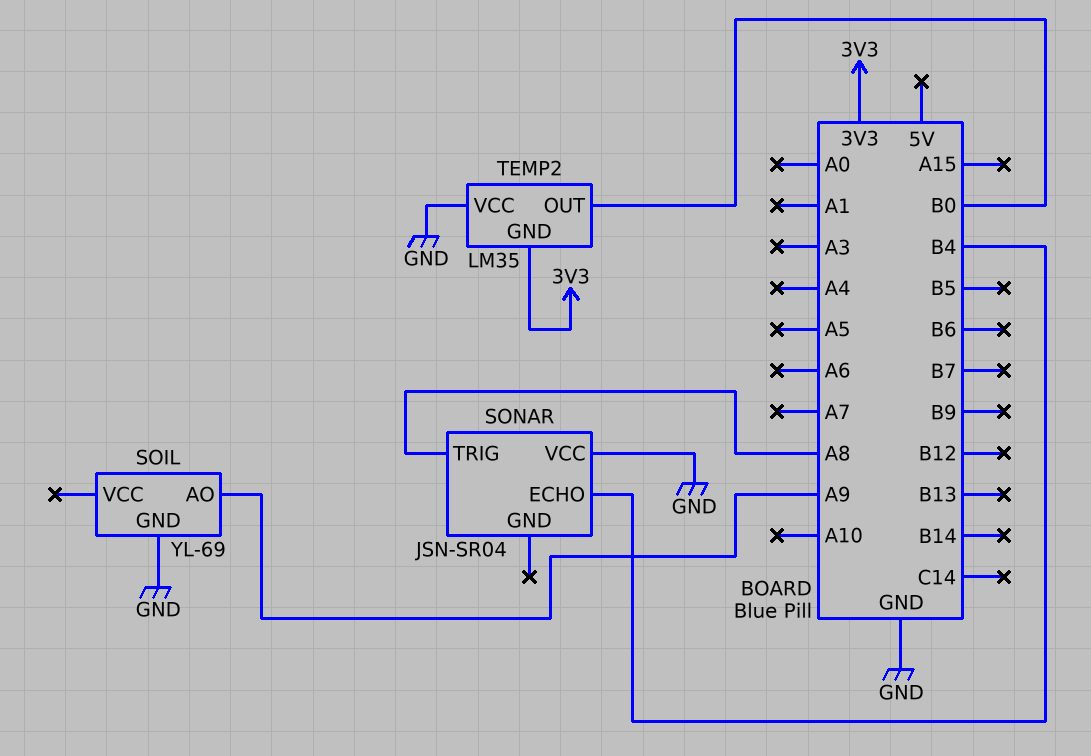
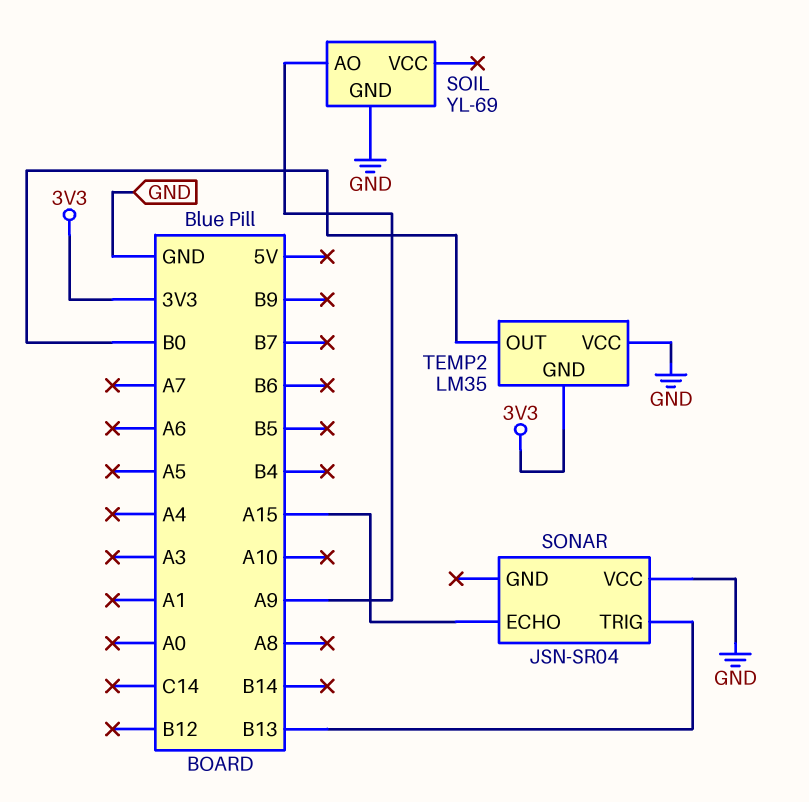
SONAR pin ECHO: B4 -> A15
SONAR pin TRIG: A8 -> B13

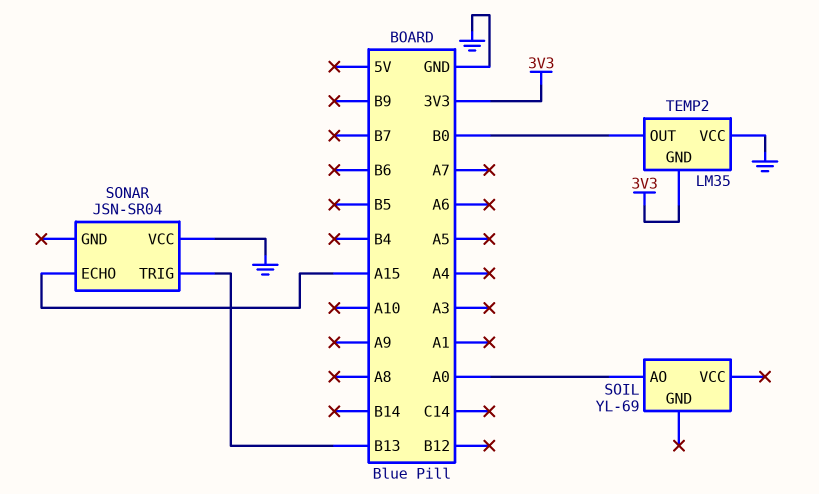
SOIL pin AO: A9 -> A0
SOIL pin GND: GND -> none

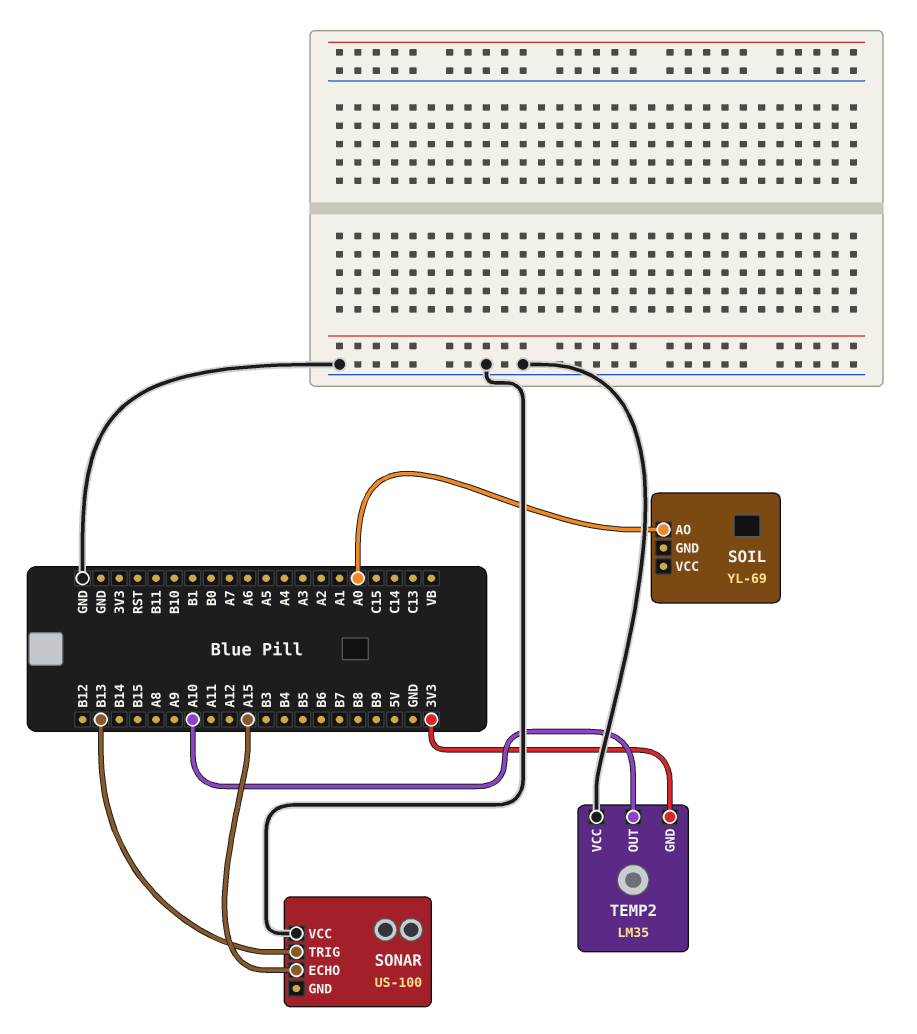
SONAR: JSN-SR04 -> US-100
TEMP2 pin OUT: B0 -> A10

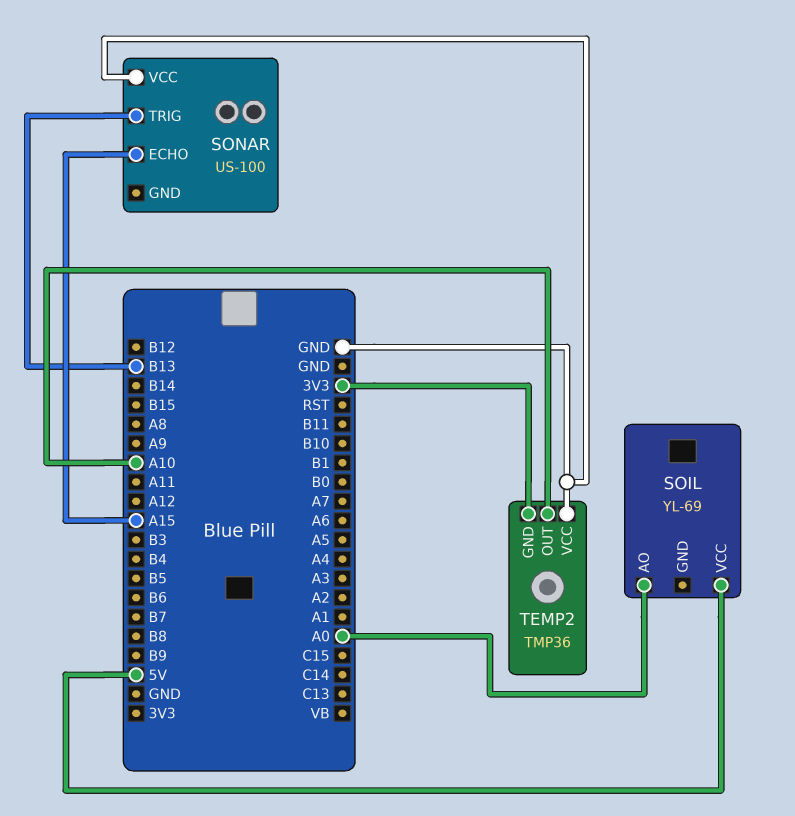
SOIL pin VCC: none -> 5V
TEMP2: LM35 -> TMP36

